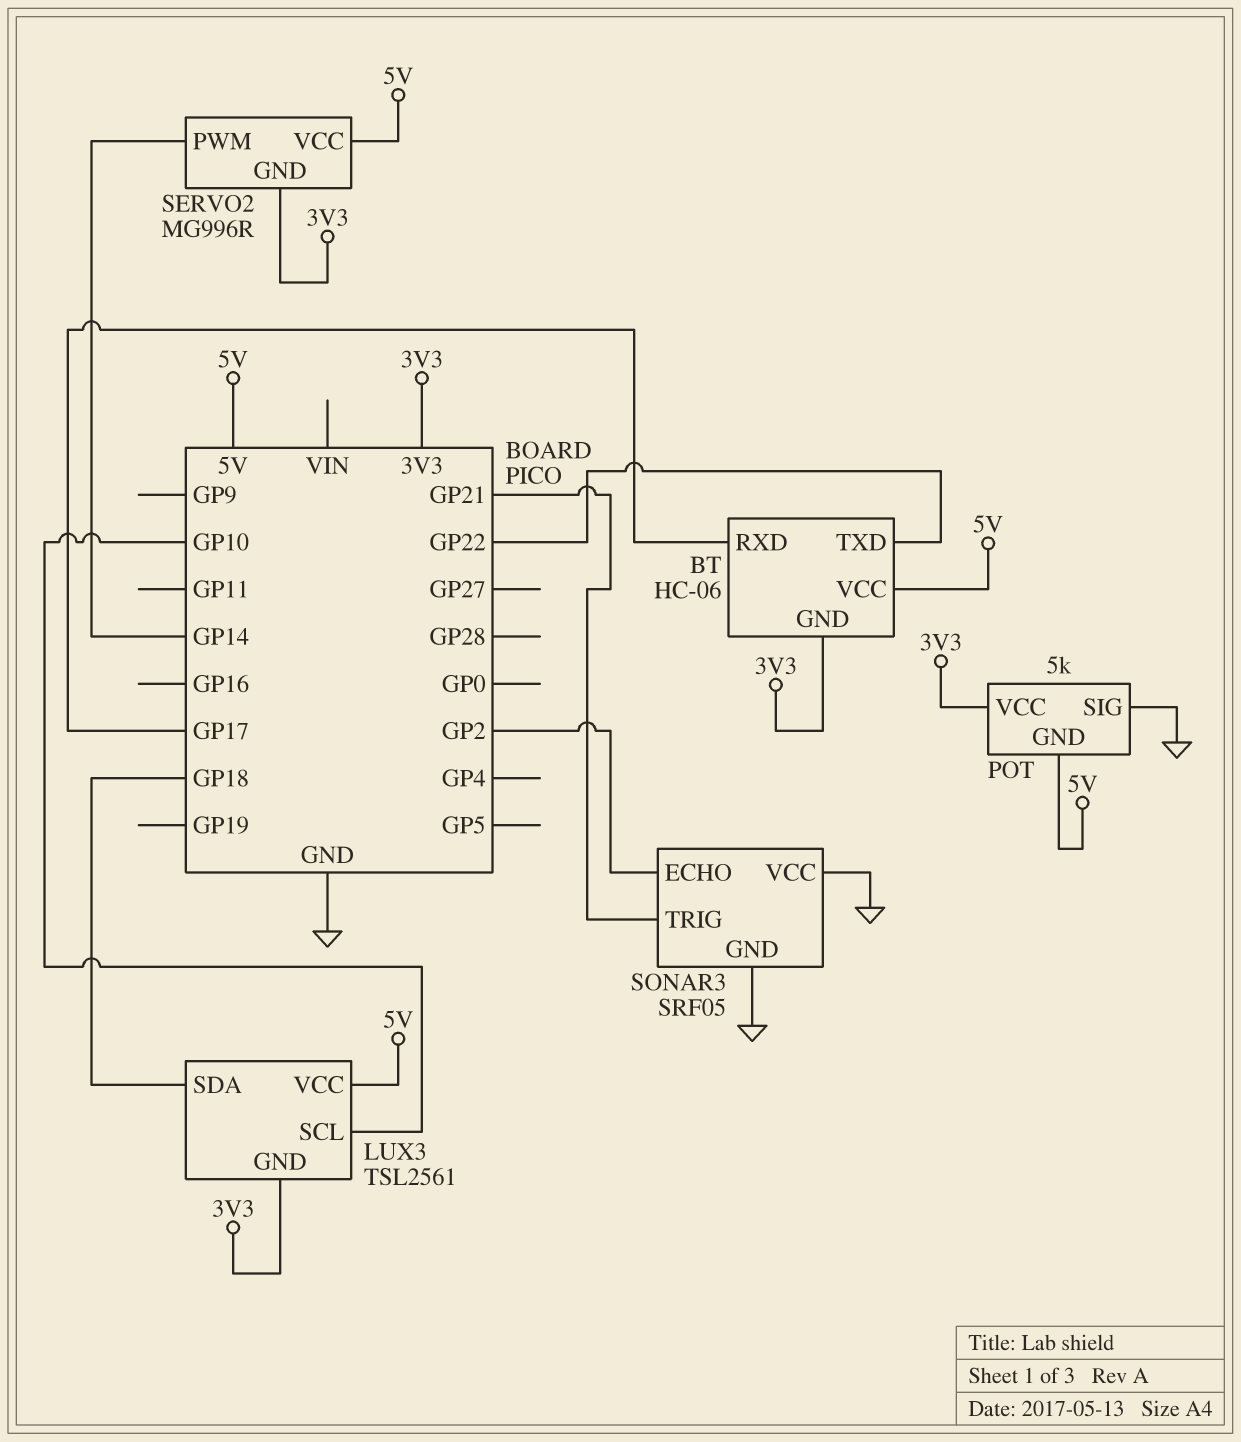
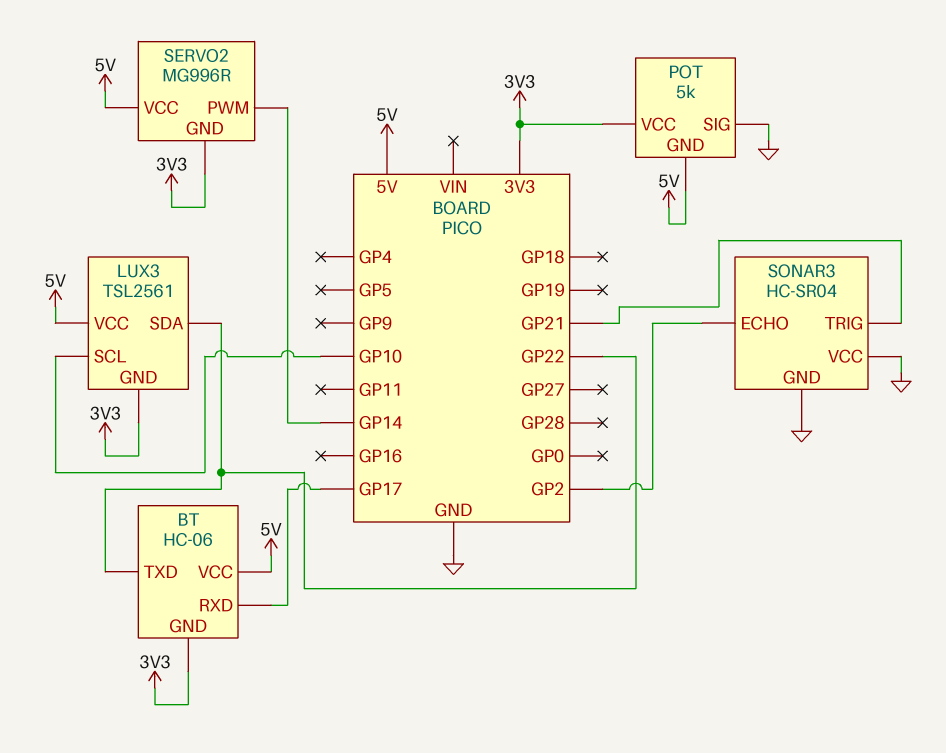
LUX3 pin SDA: GP18 -> GP22
SONAR3: SRF05 -> HC-SR04

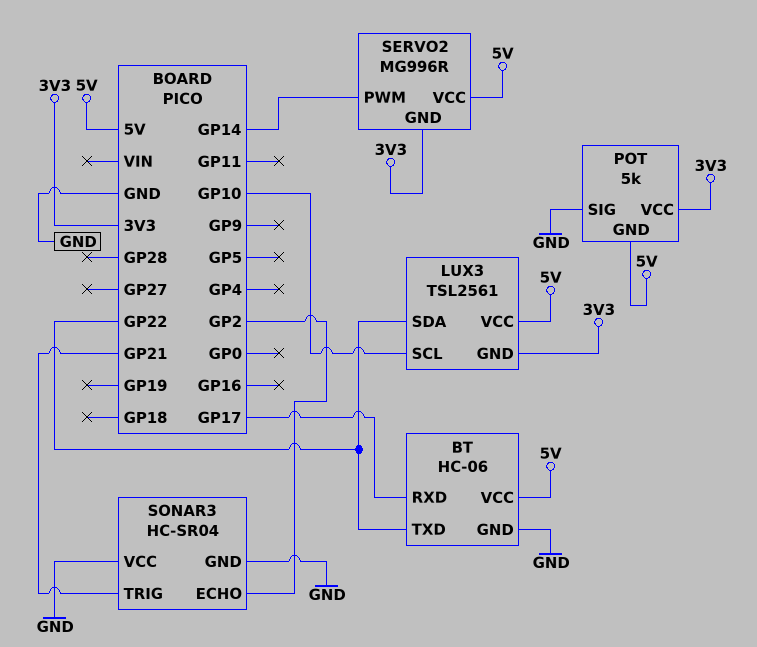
BT pin GND: 3V3 -> GND

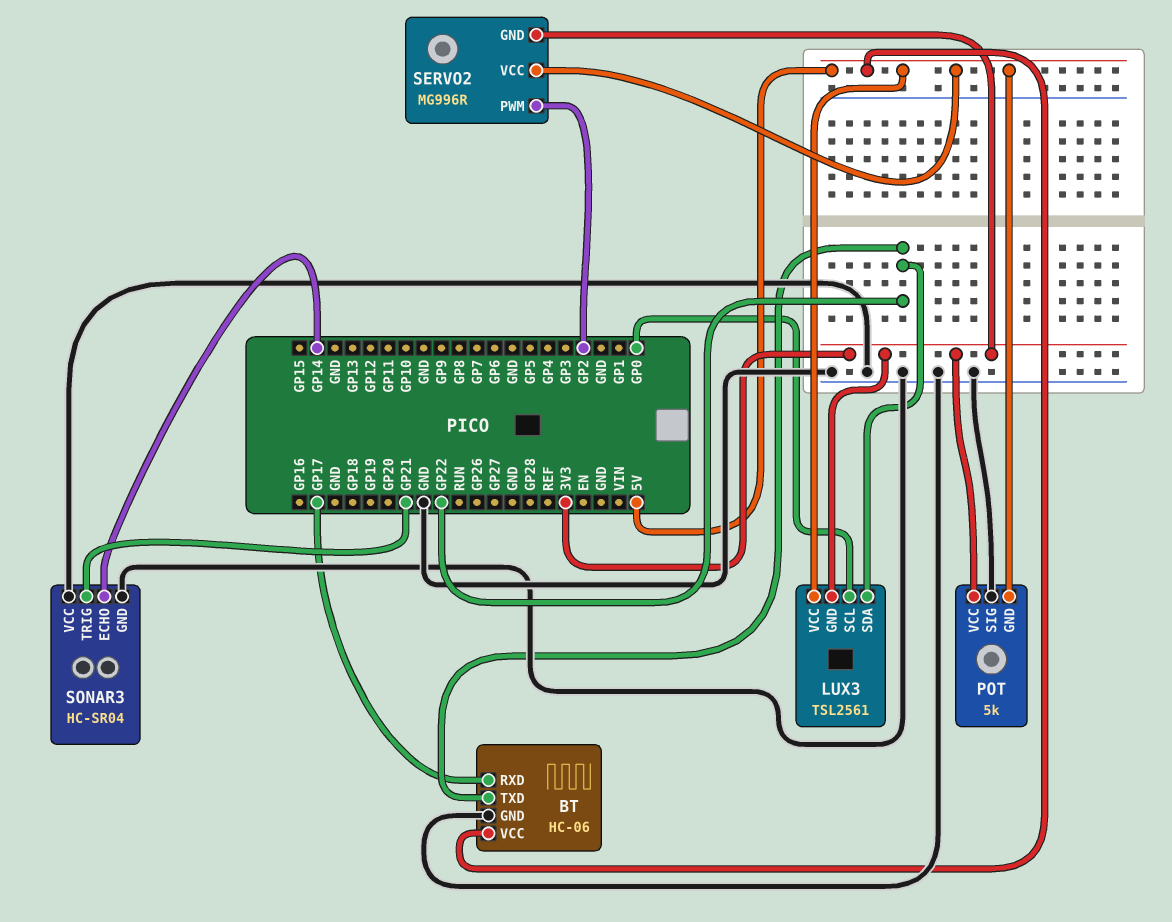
LUX3 pin SCL: GP10 -> GP0
SERVO2 pin PWM: GP14 -> GP2
SONAR3 pin ECHO: GP2 -> GP14

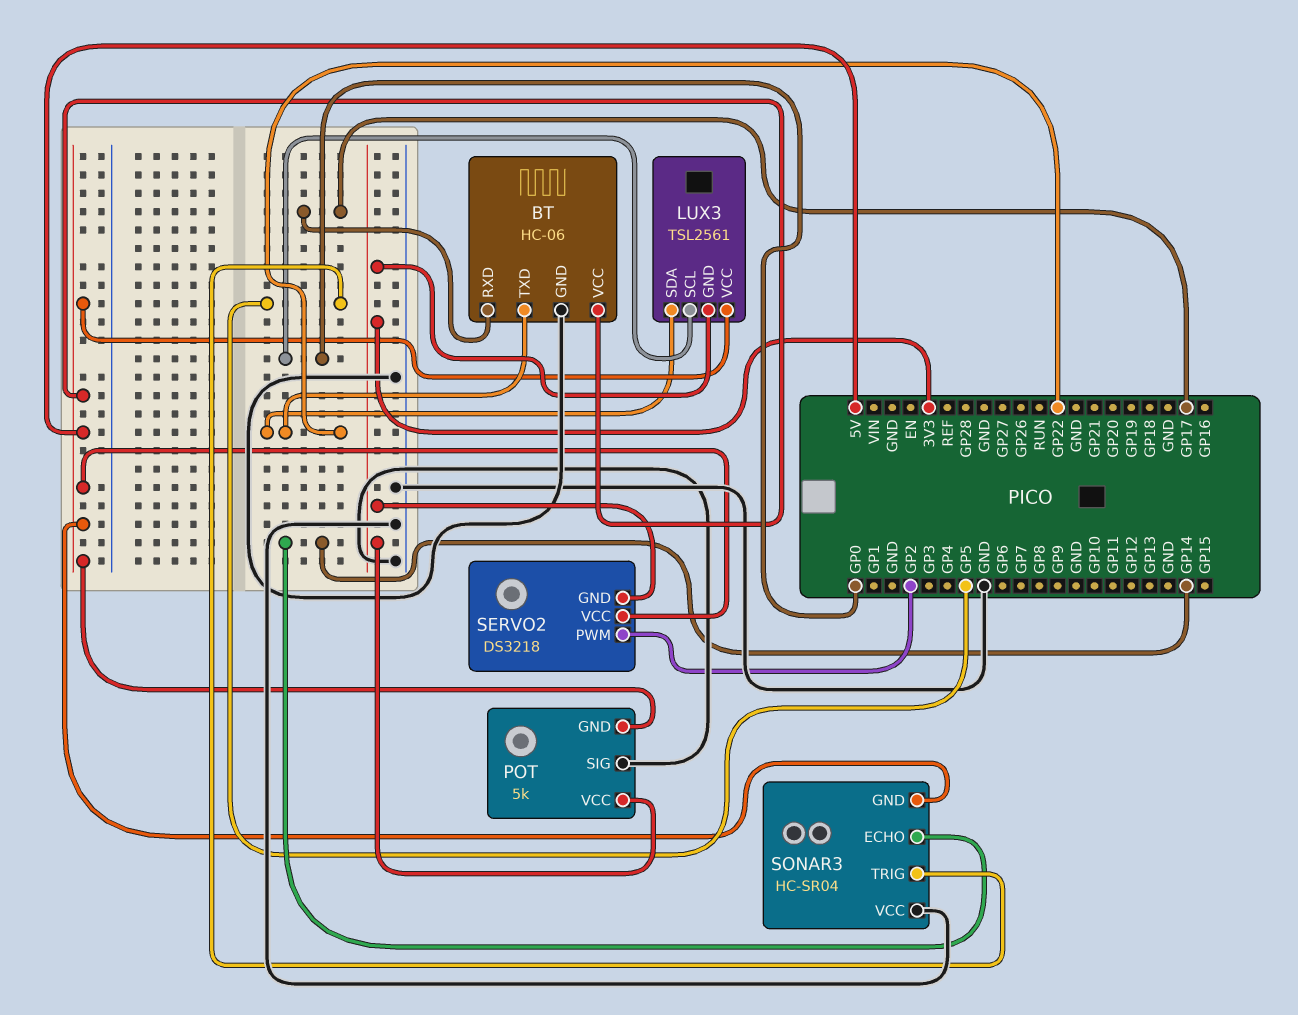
SERVO2: MG996R -> DS3218
SONAR3 pin GND: GND -> 5V
SONAR3 pin TRIG: GP21 -> GP5

